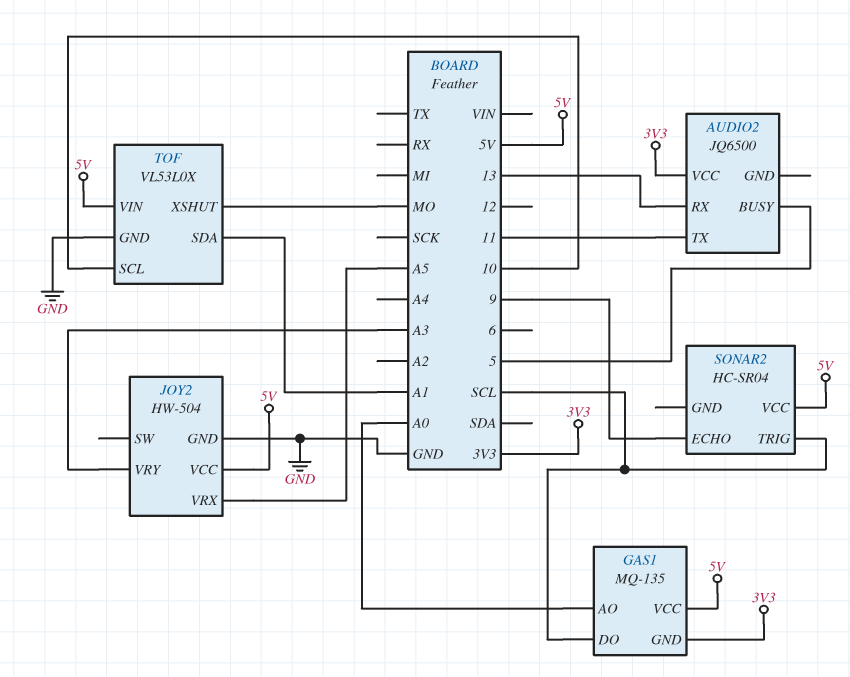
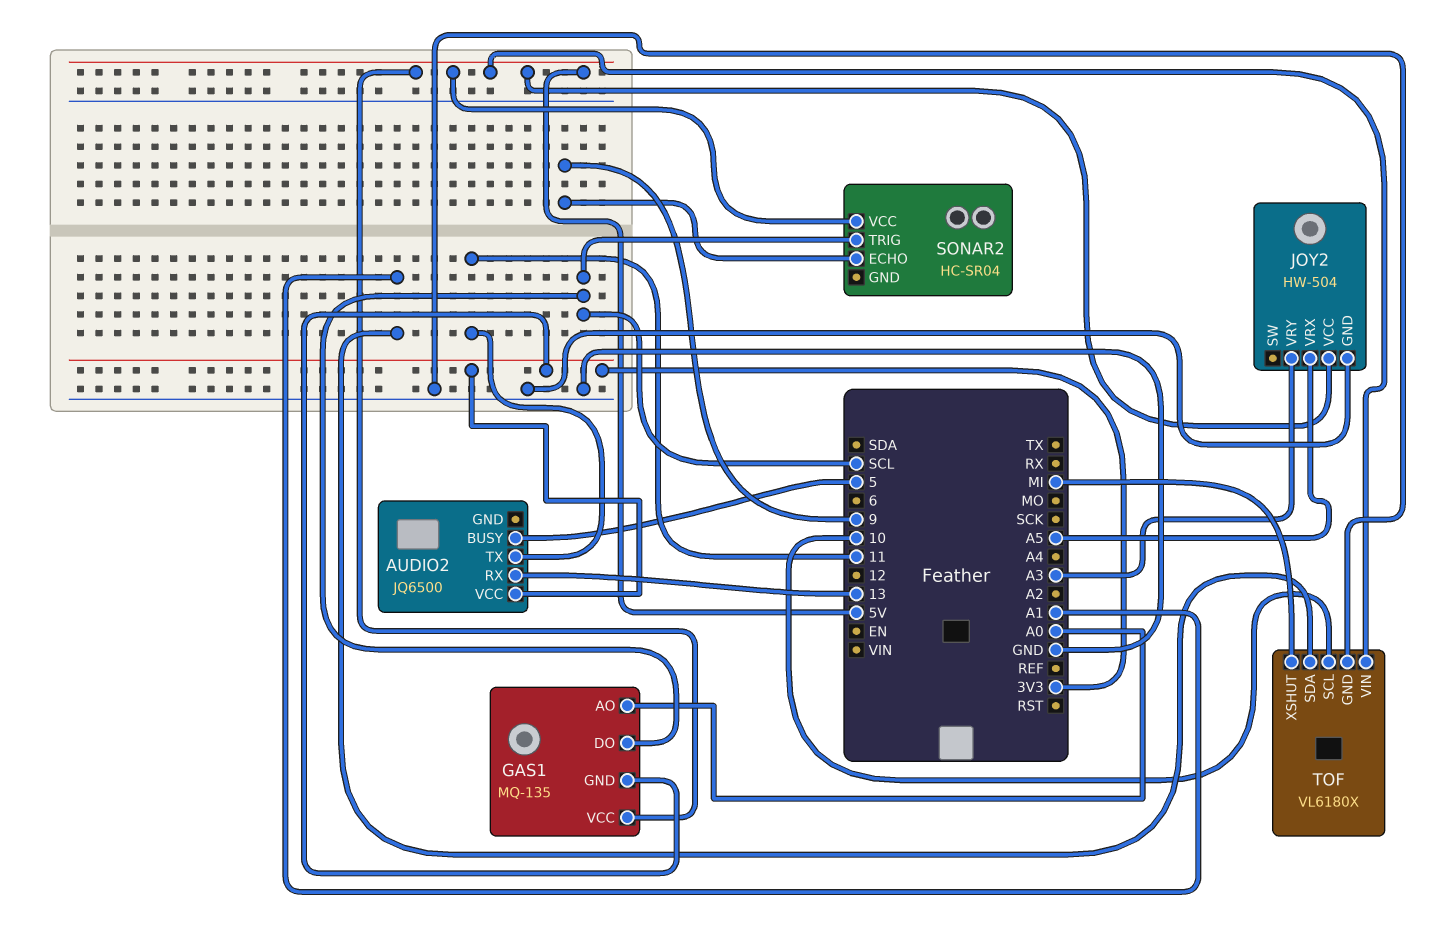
TOF: VL53L0X -> VL6180X
TOF pin XSHUT: MO -> MI

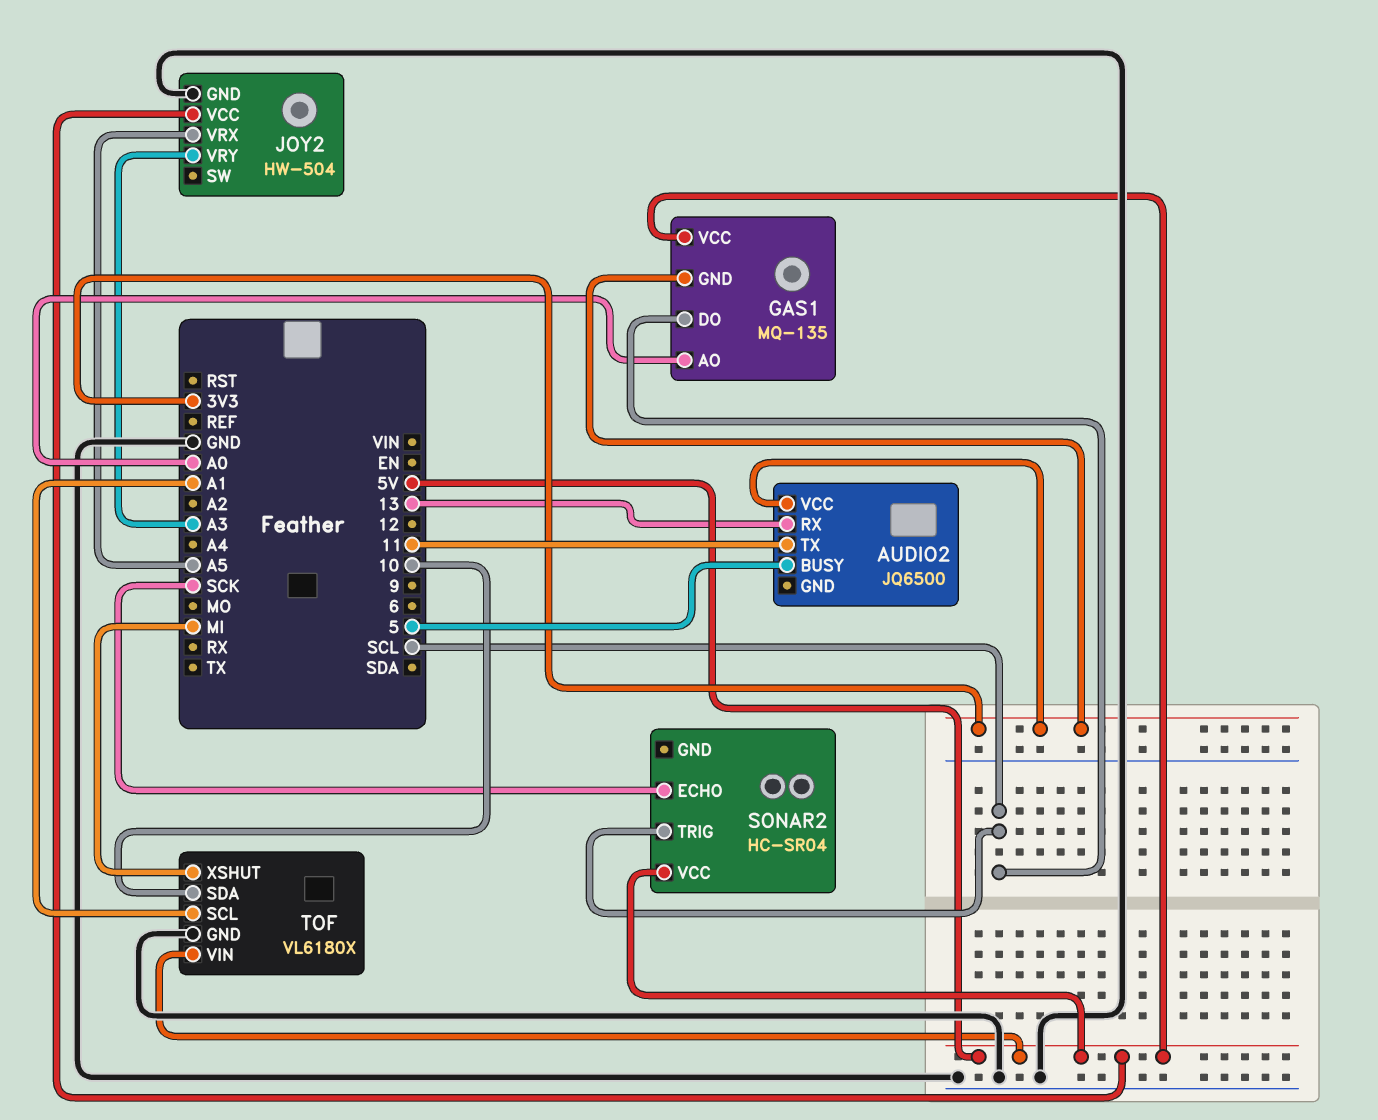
SONAR2 pin ECHO: 9 -> SCK
TOF pin SCL: 10 -> A1
TOF pin SDA: A1 -> 10

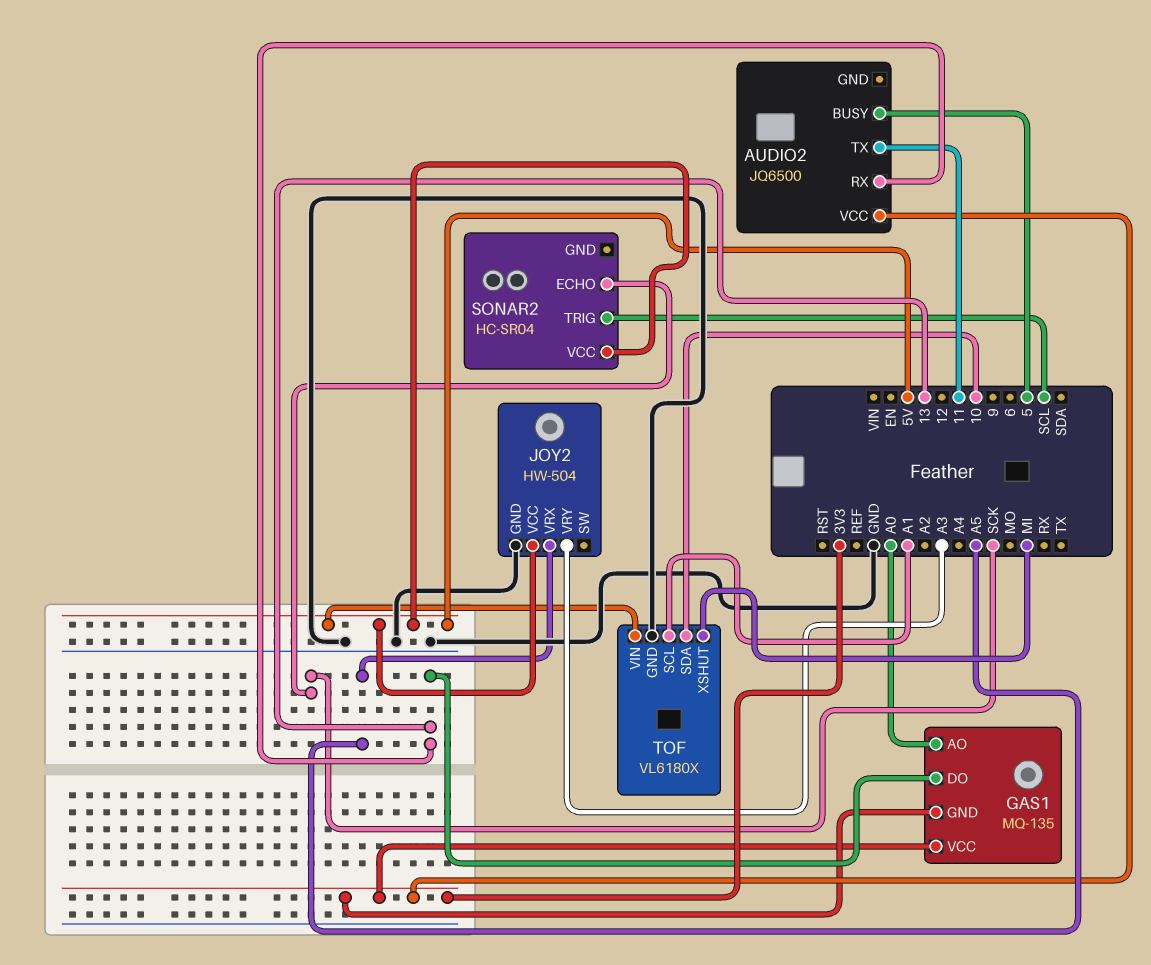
GAS1 pin DO: SCL -> 13
GAS1 pin VCC: 5V -> 3V3

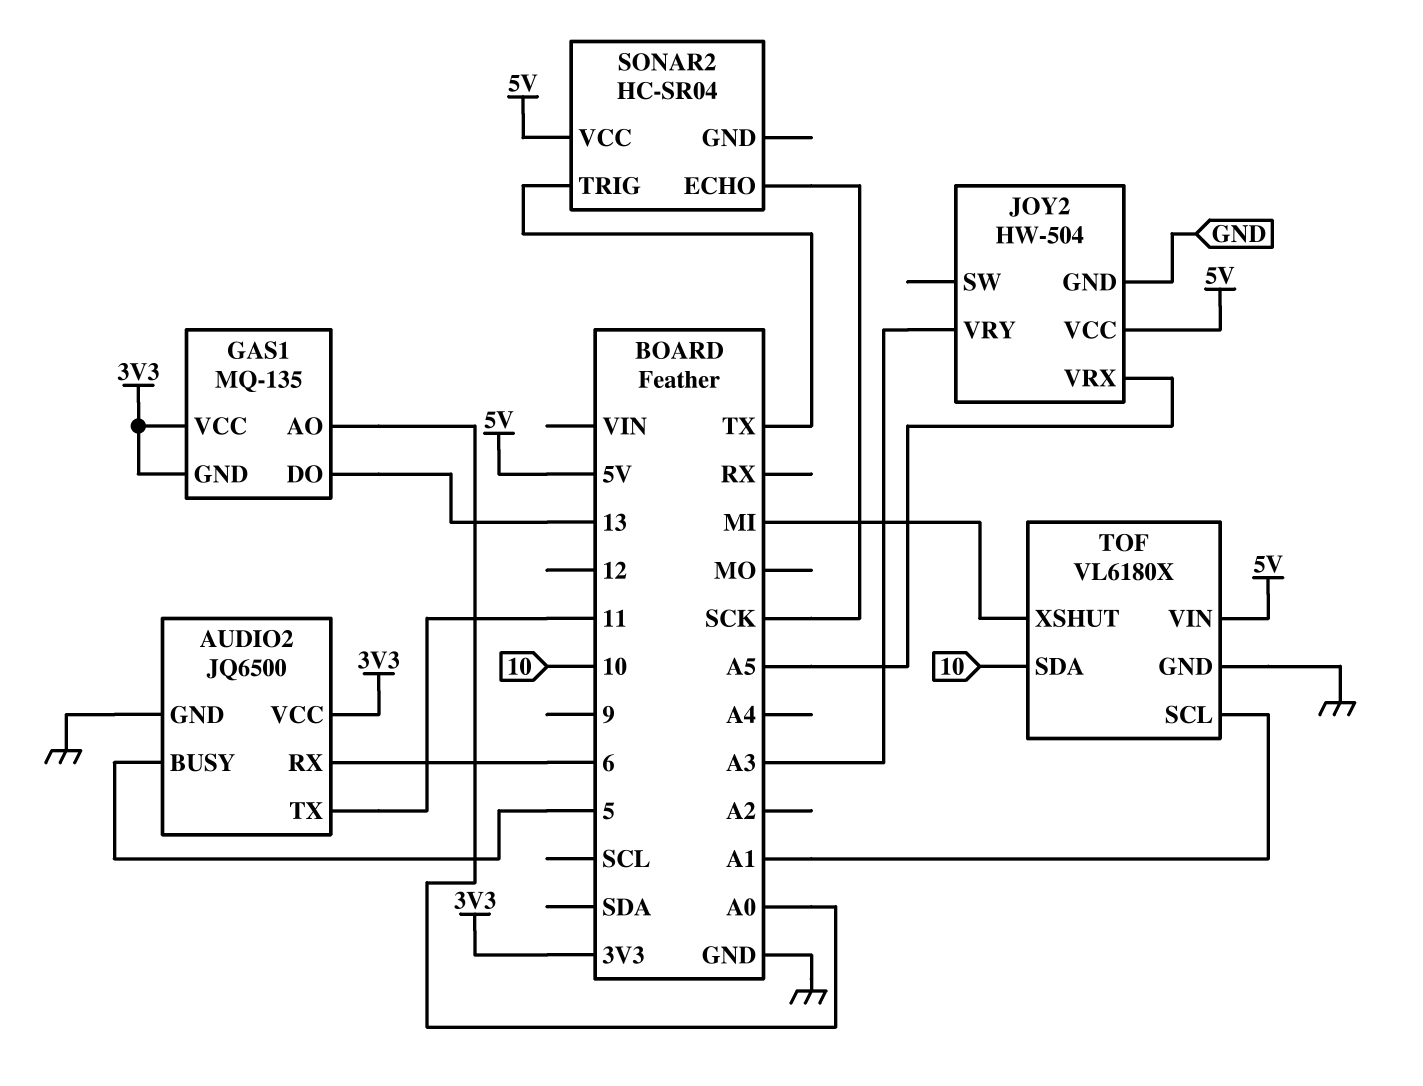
AUDIO2 pin GND: none -> GND
AUDIO2 pin RX: 13 -> 6
SONAR2 pin TRIG: SCL -> TX

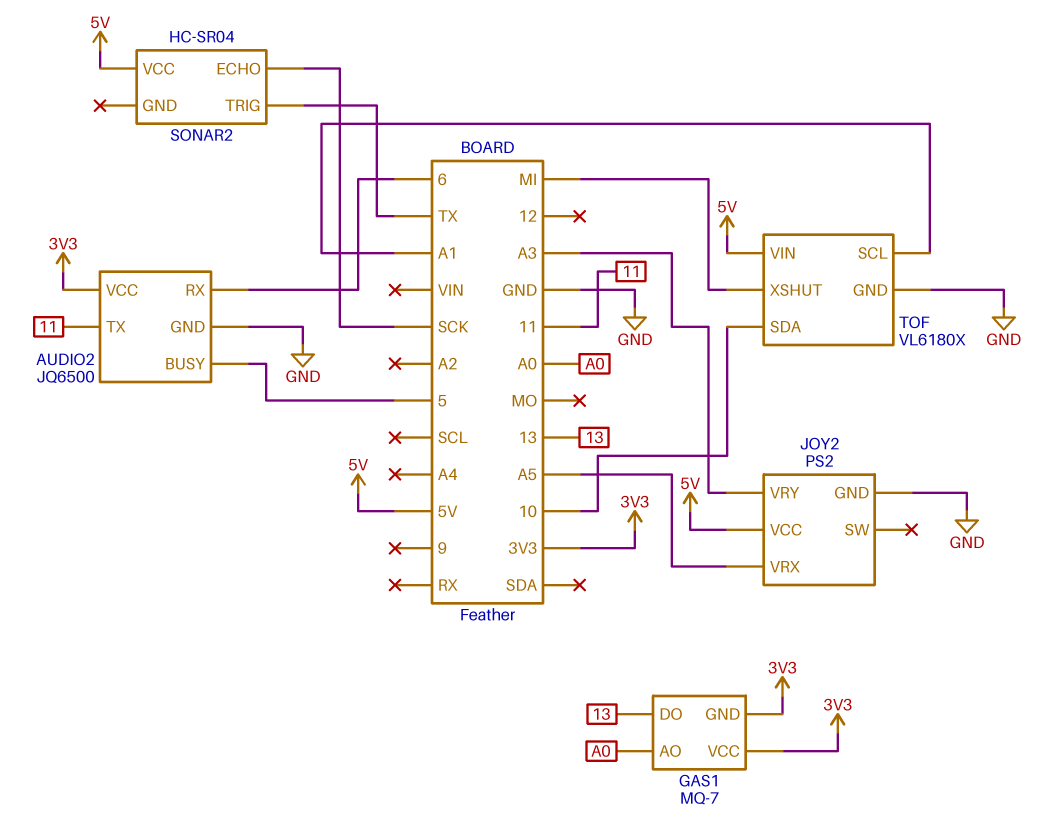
GAS1: MQ-135 -> MQ-7
JOY2: HW-504 -> PS2

